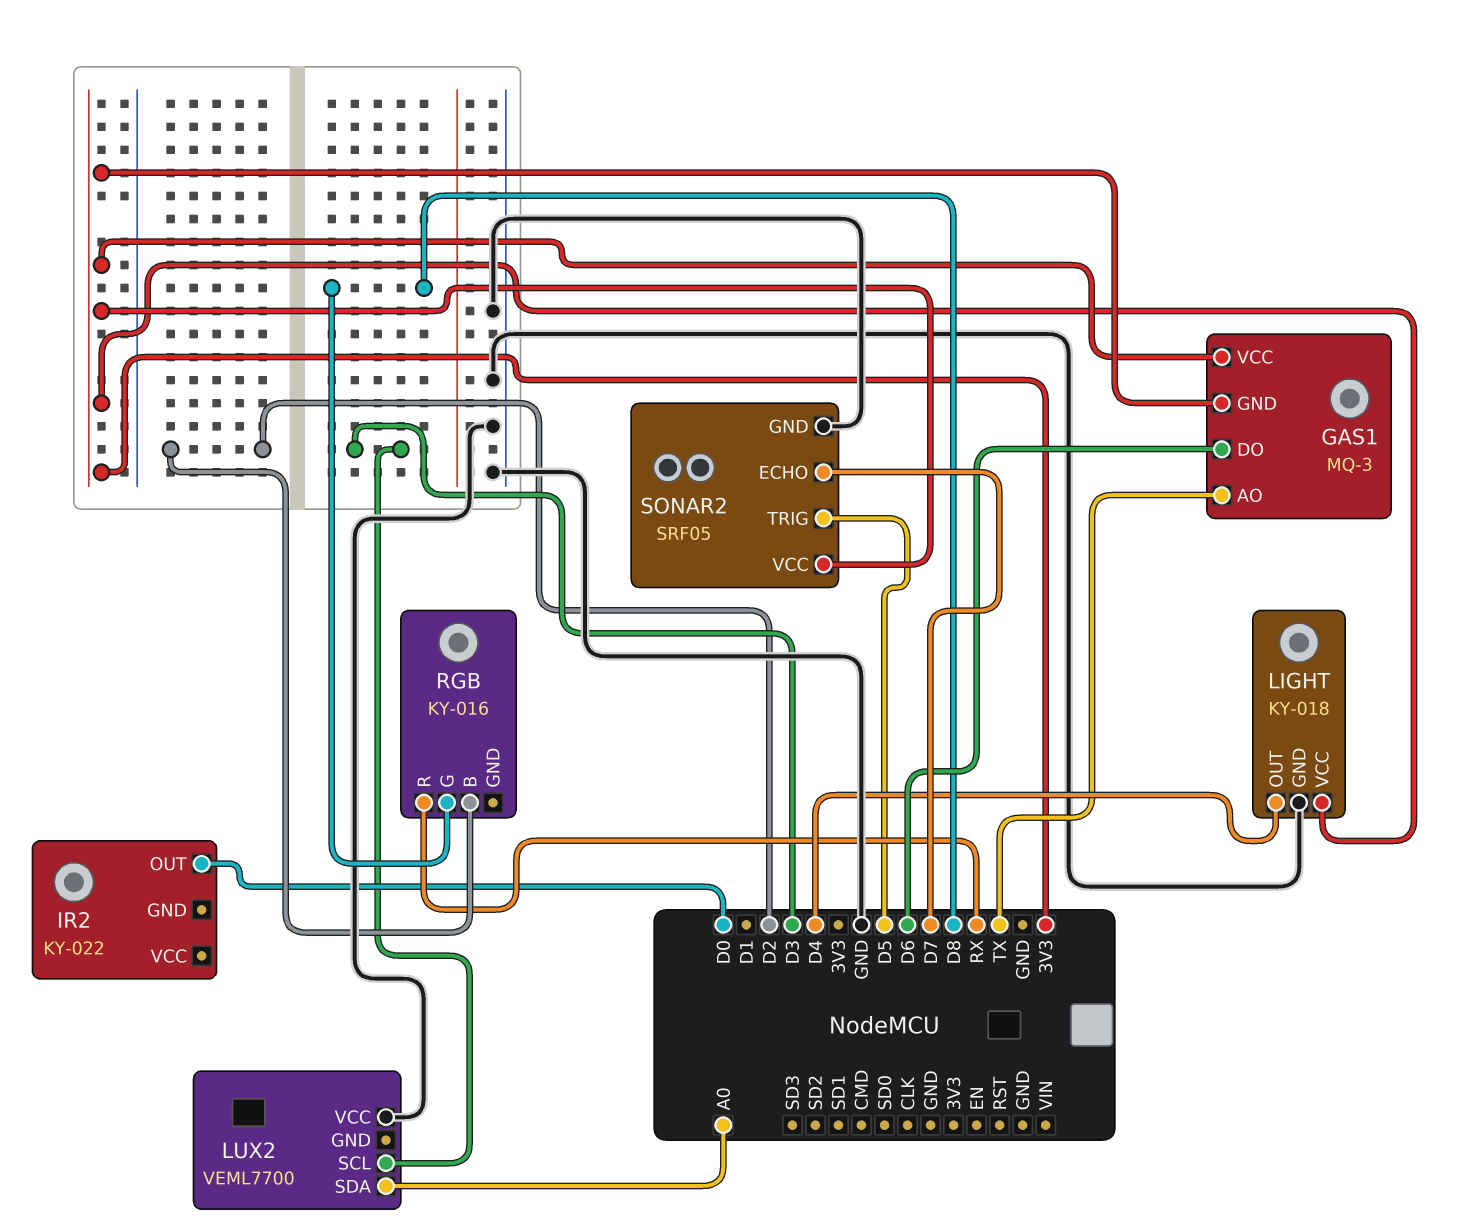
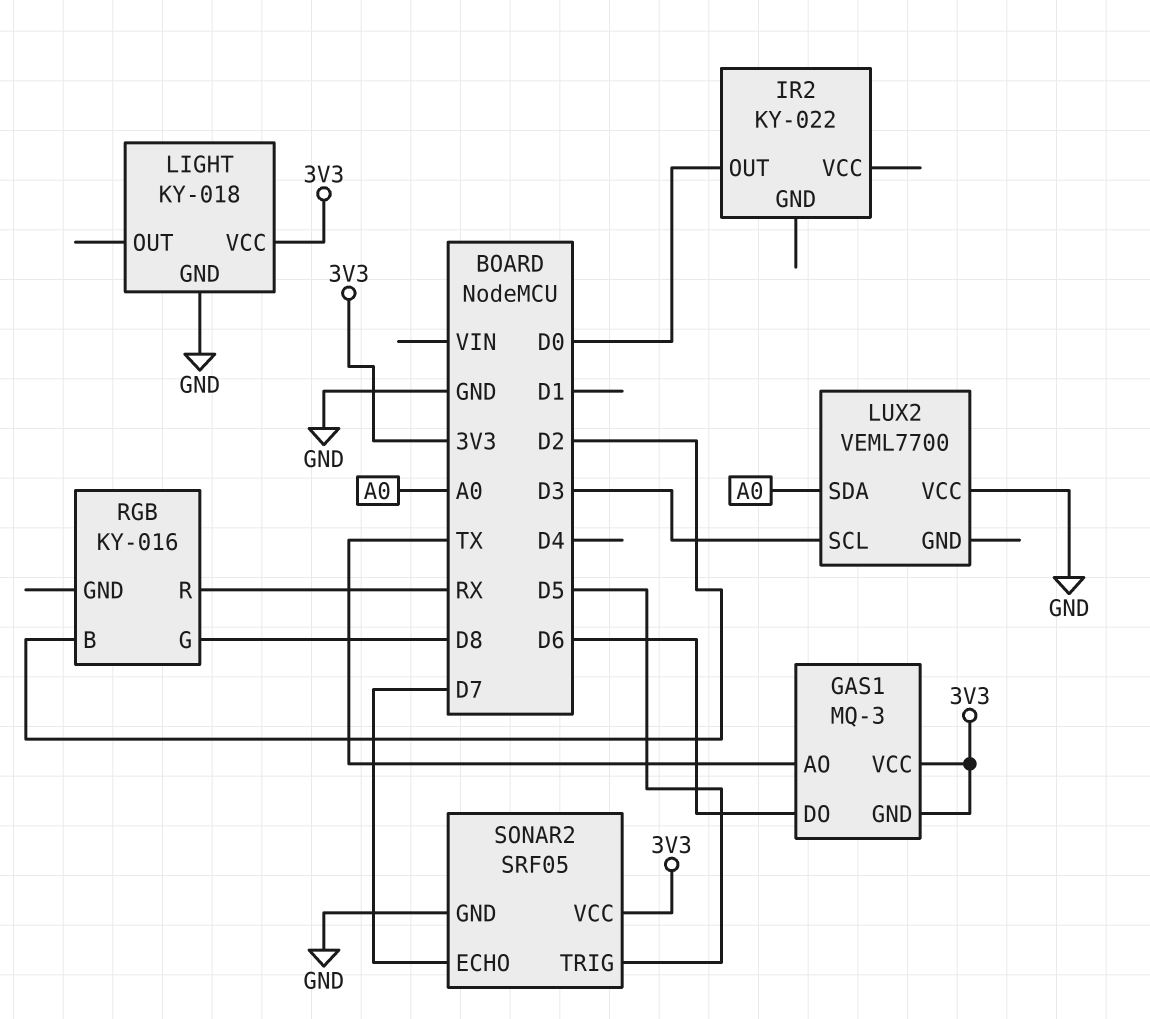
LIGHT pin OUT: D4 -> none

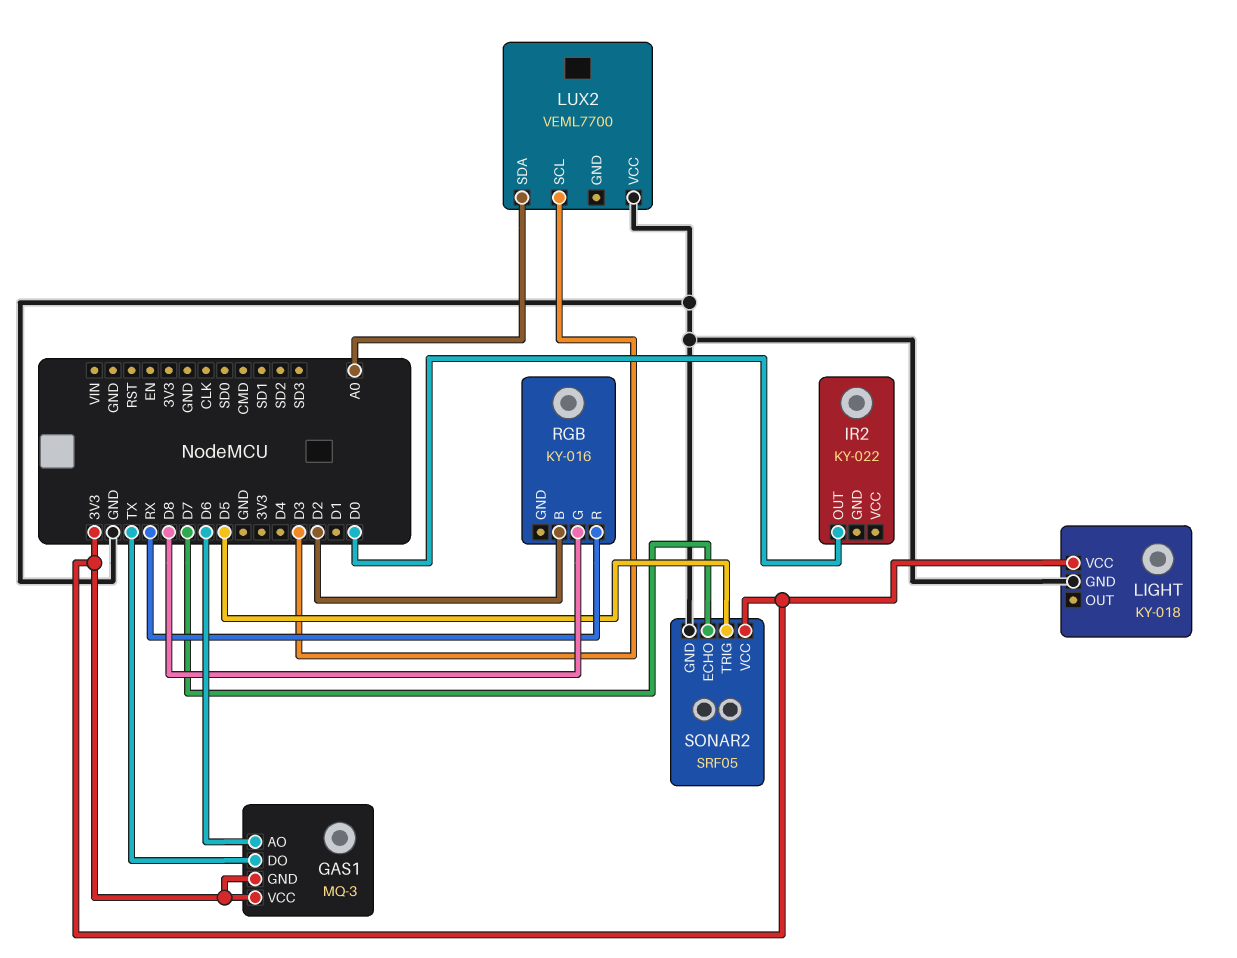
GAS1 pin AO: TX -> D6
GAS1 pin DO: D6 -> TX

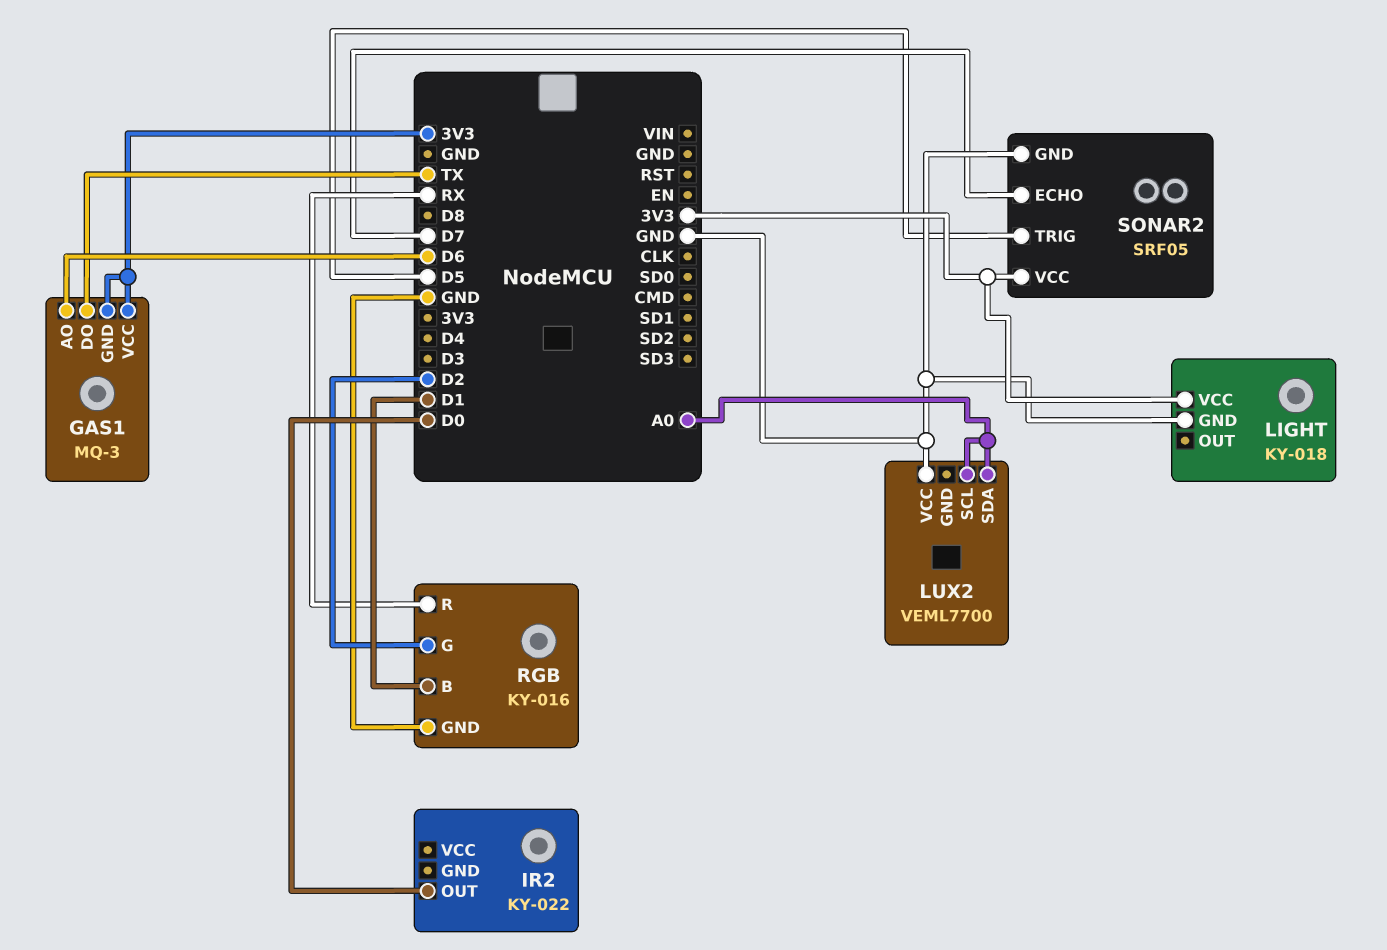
LUX2 pin SCL: D3 -> A0
RGB pin B: D2 -> D1
RGB pin G: D8 -> D2
RGB pin GND: none -> GND

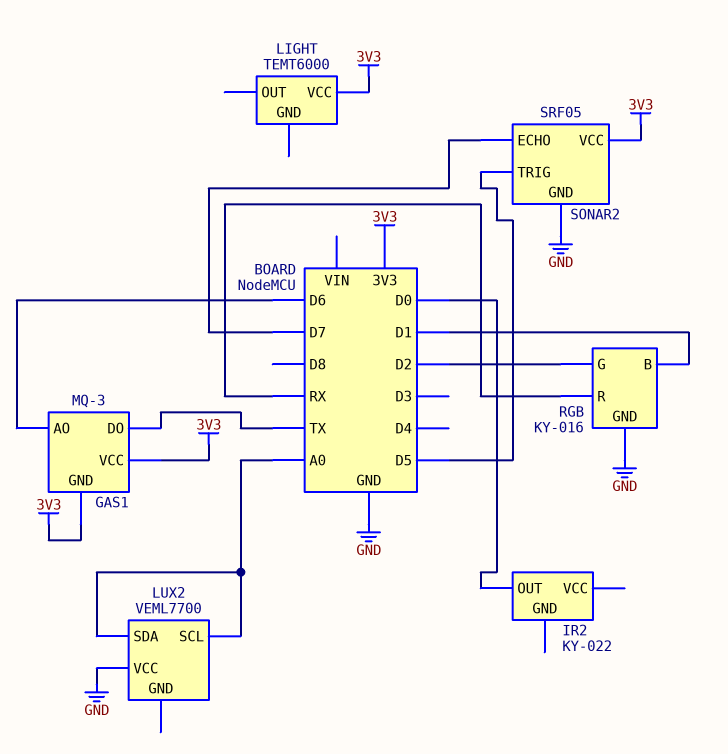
LIGHT: KY-018 -> TEMT6000
LIGHT pin GND: GND -> none

